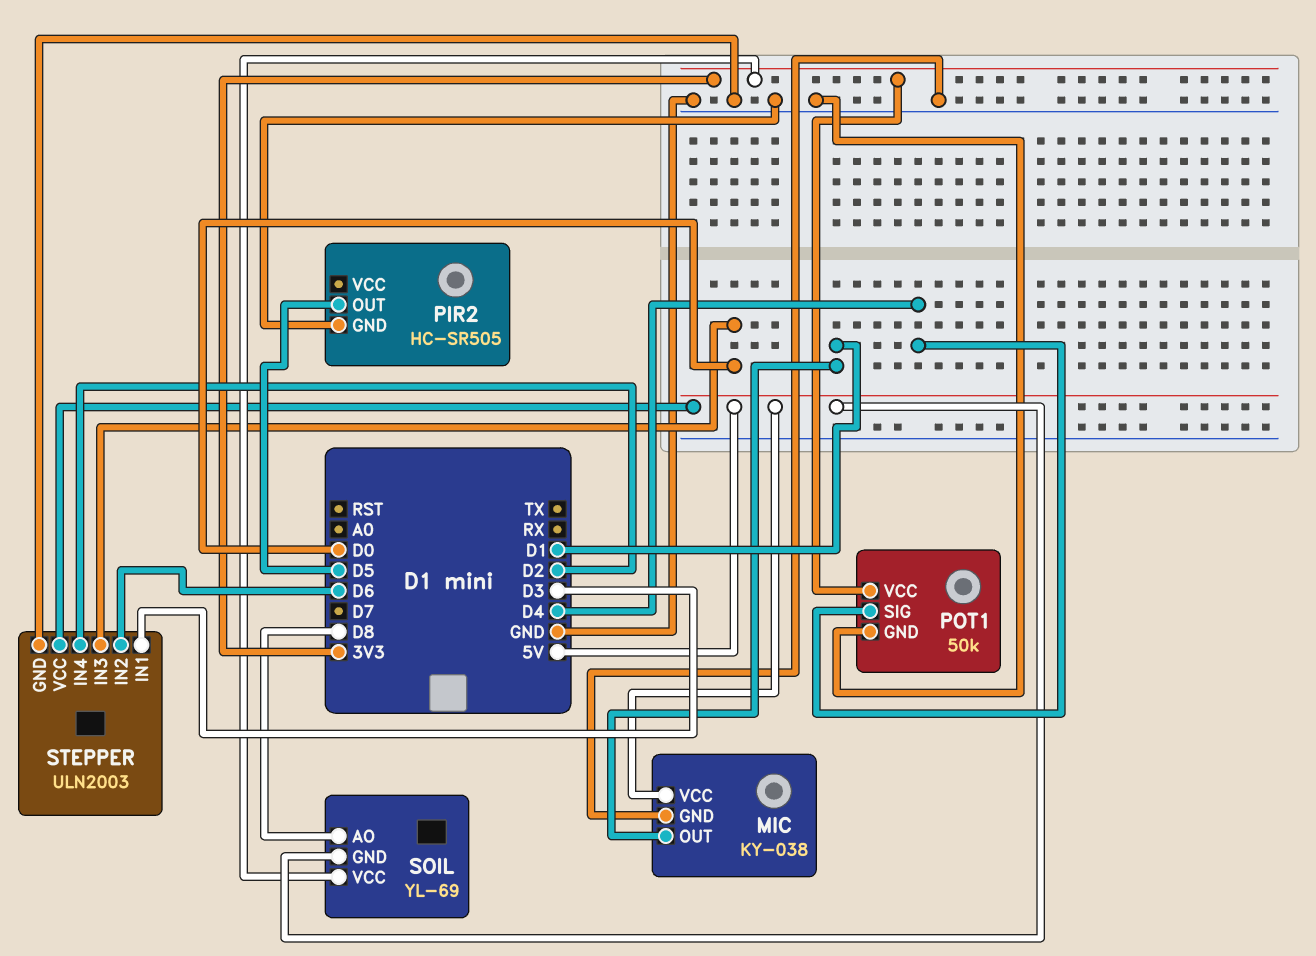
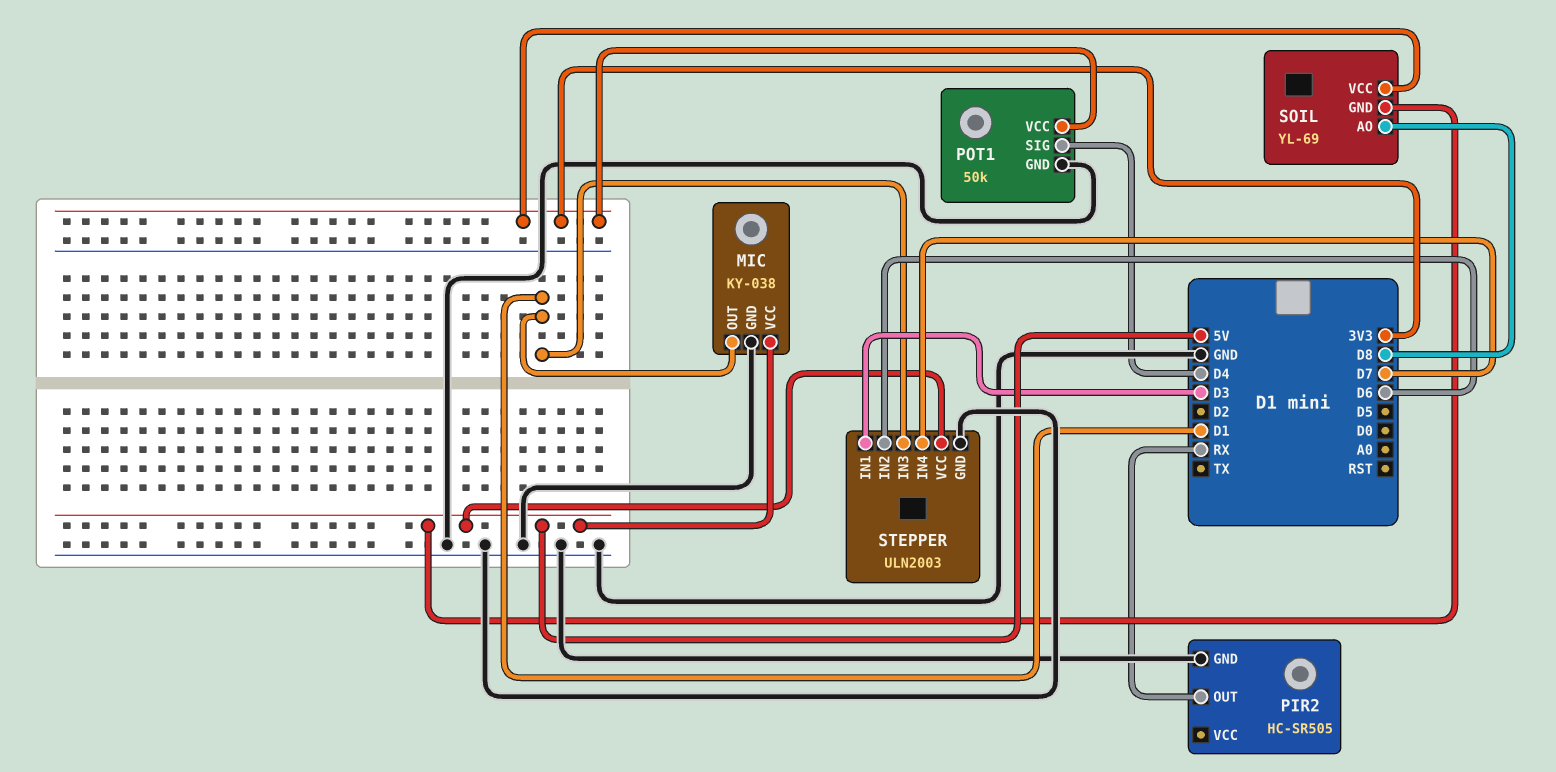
PIR2 pin OUT: D5 -> RX
STEPPER pin IN3: D0 -> D1
STEPPER pin IN4: D2 -> D7

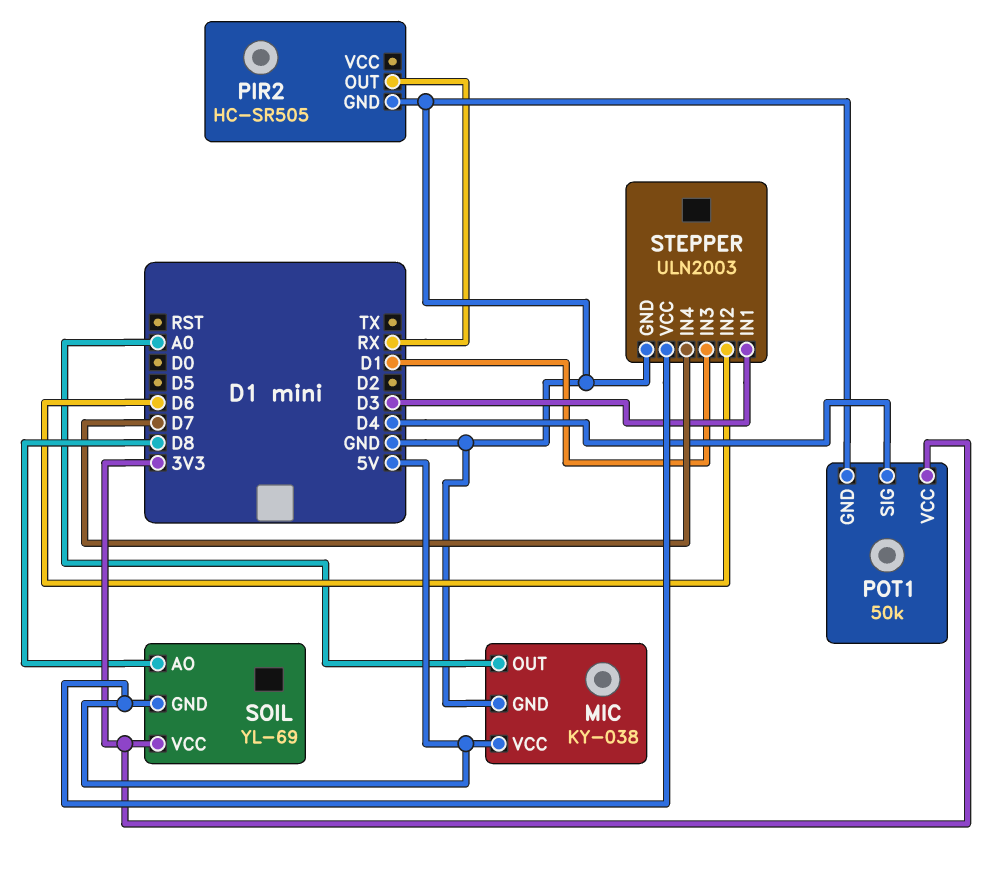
MIC pin OUT: D1 -> A0

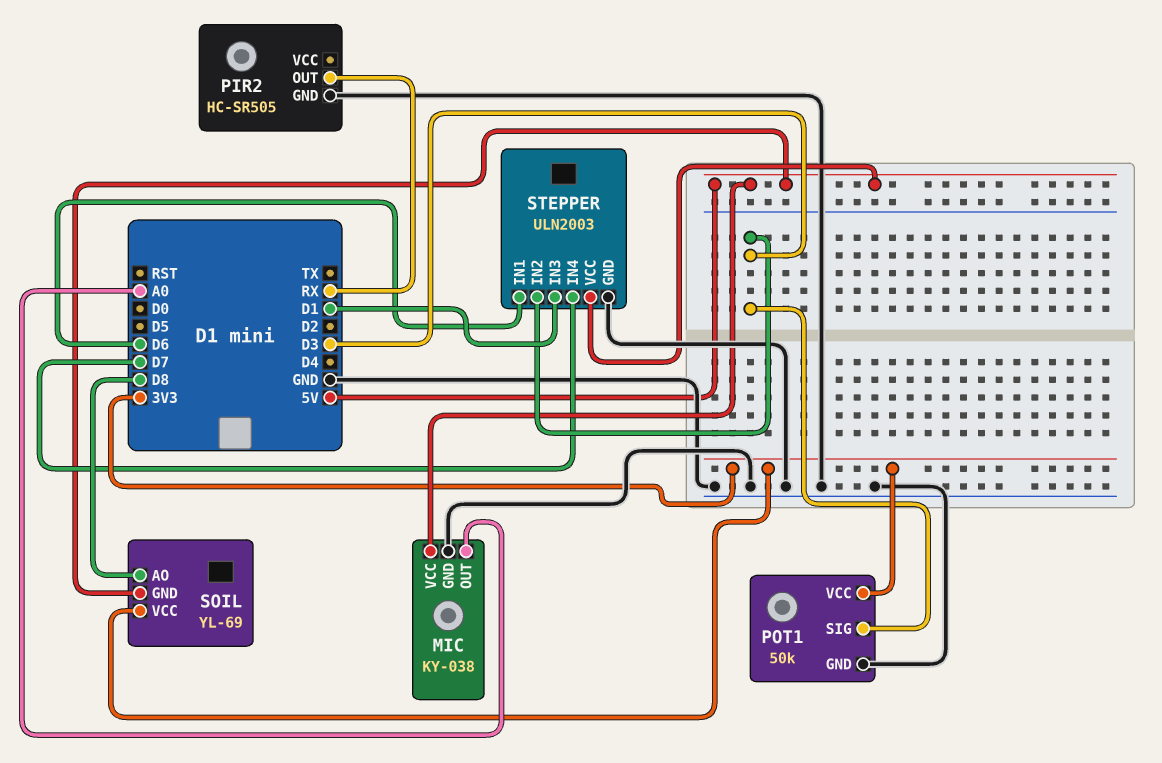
POT1 pin SIG: D4 -> D3
STEPPER pin IN1: D3 -> D6
STEPPER pin IN2: D6 -> D3

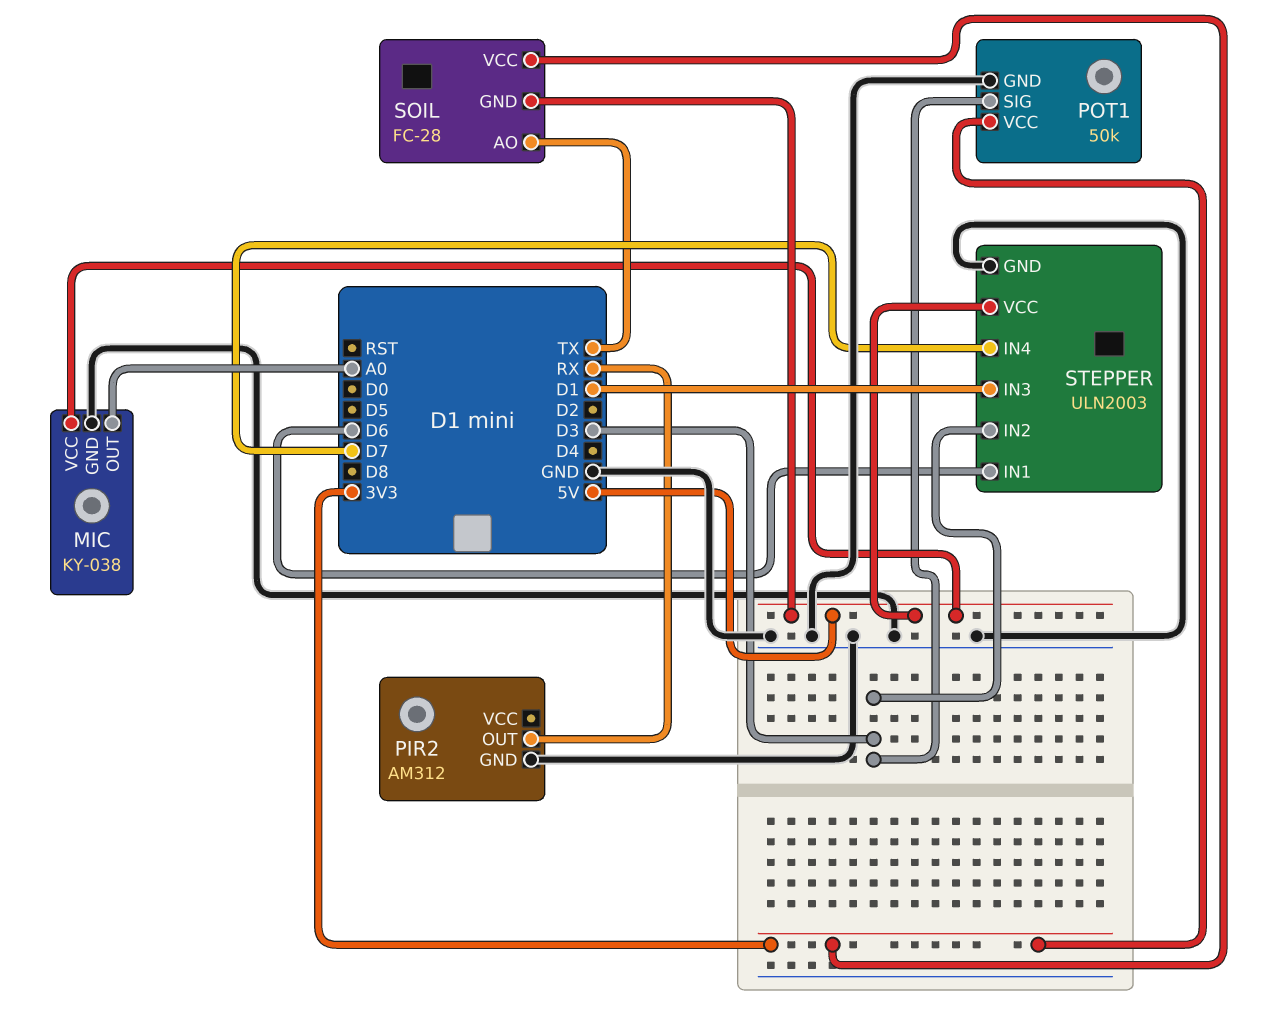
PIR2: HC-SR505 -> AM312
SOIL: YL-69 -> FC-28
SOIL pin AO: D8 -> TX

